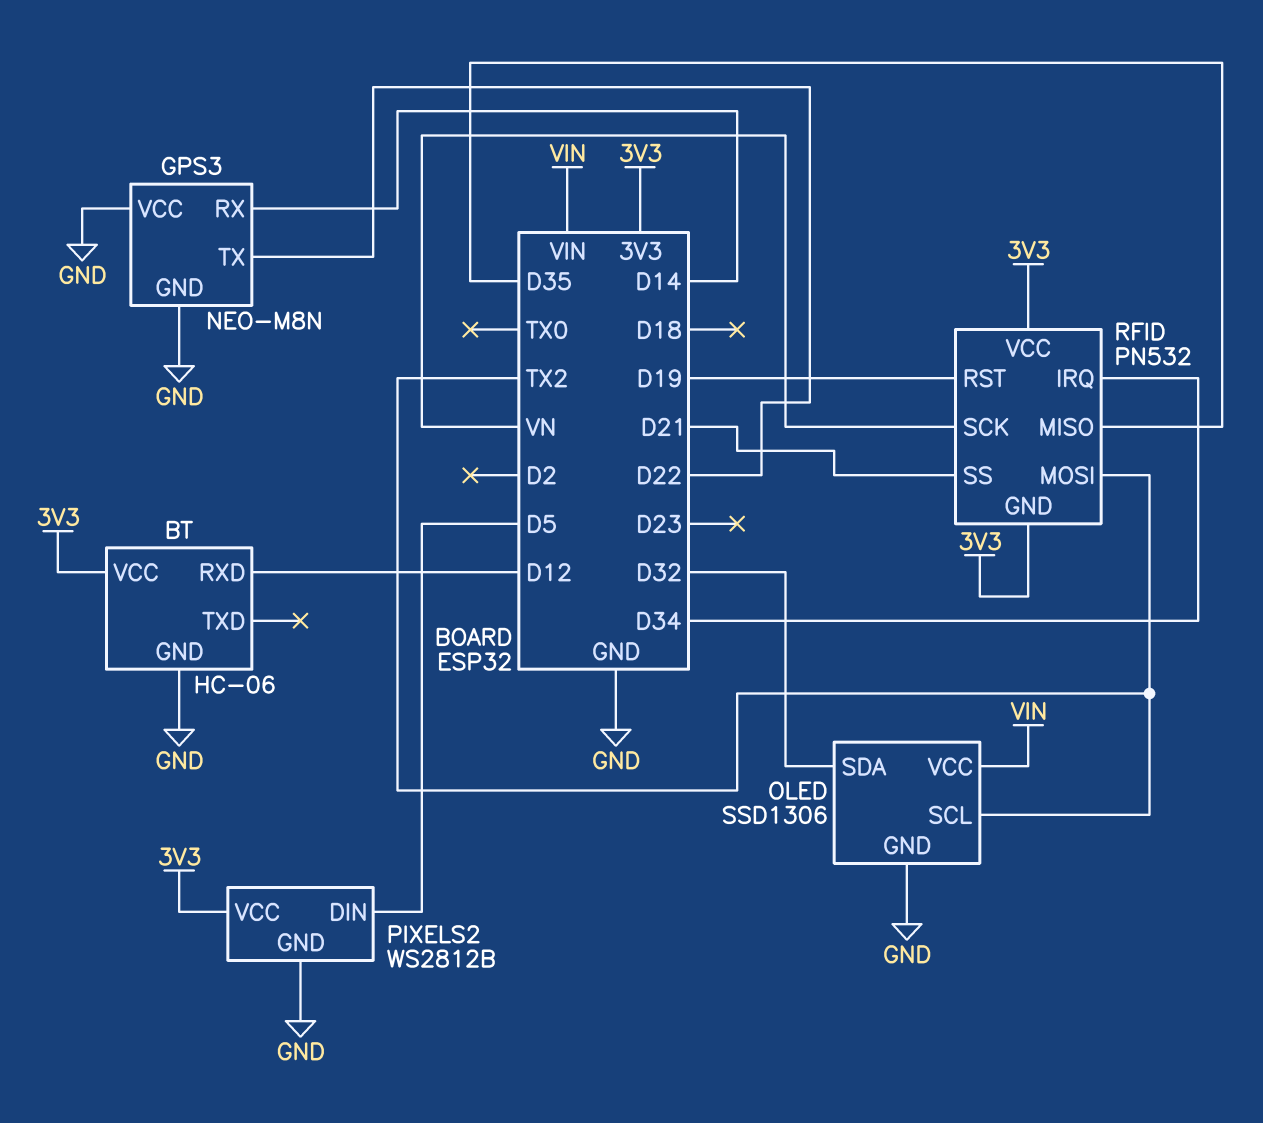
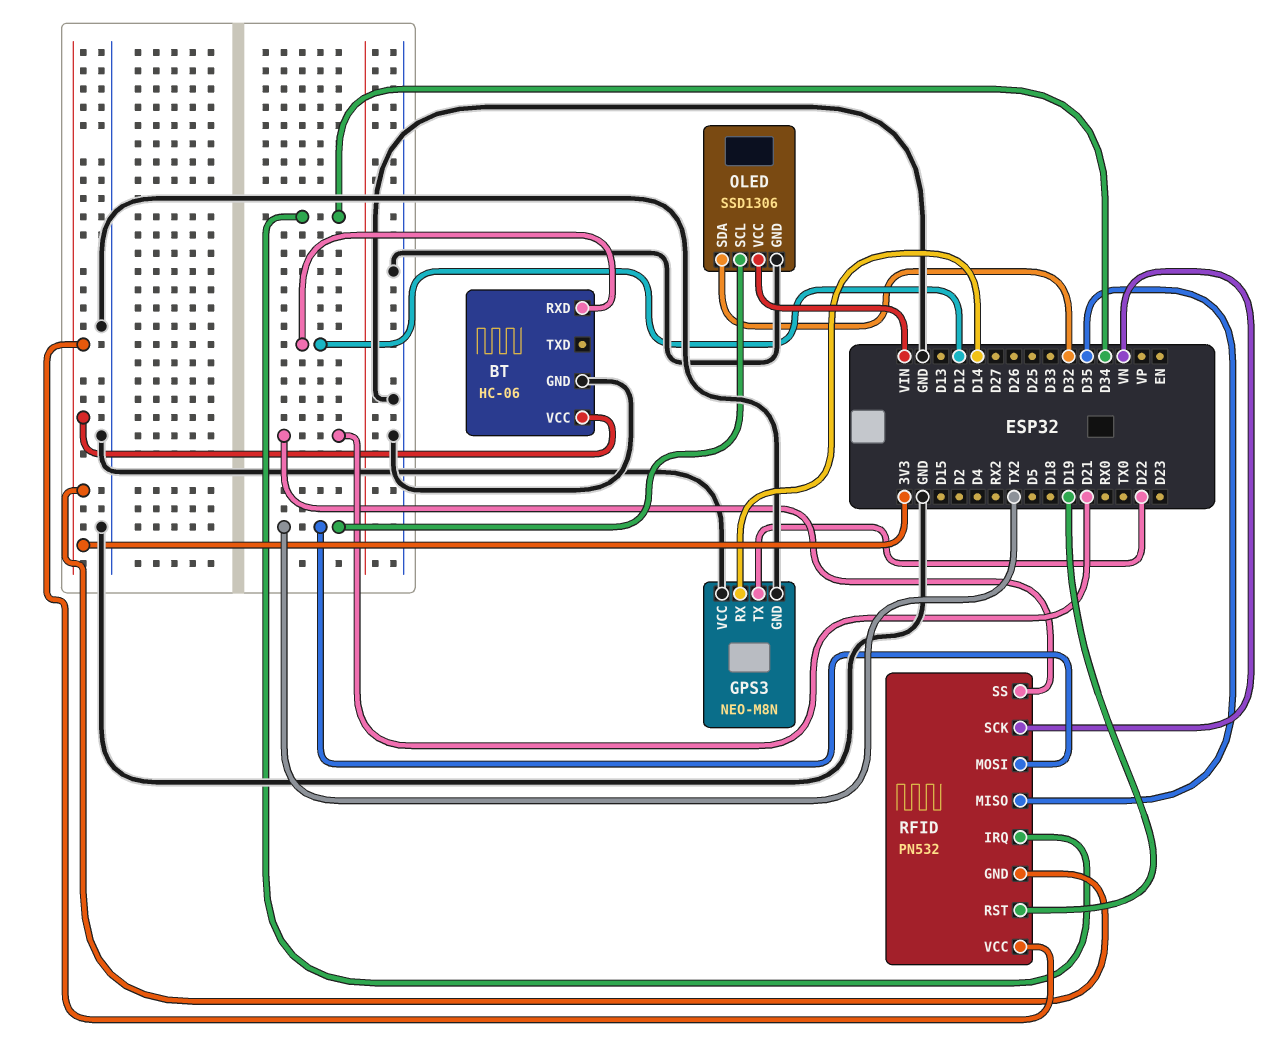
PIXELS2: WS2812B -> none
PIXELS2 pin DIN: D5 -> none
PIXELS2 pin GND: GND -> none
PIXELS2 pin VCC: 3V3 -> none

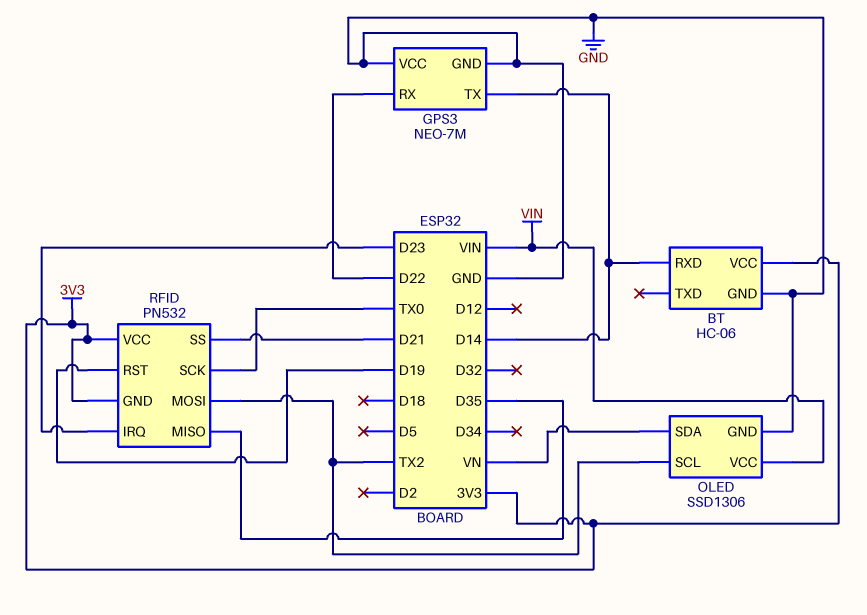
BT pin RXD: D12 -> D14
GPS3: NEO-M8N -> NEO-7M
GPS3 pin RX: D14 -> D22
GPS3 pin TX: D22 -> D14
OLED pin SDA: D32 -> VN
RFID pin IRQ: D34 -> D23
RFID pin SCK: VN -> TX0

